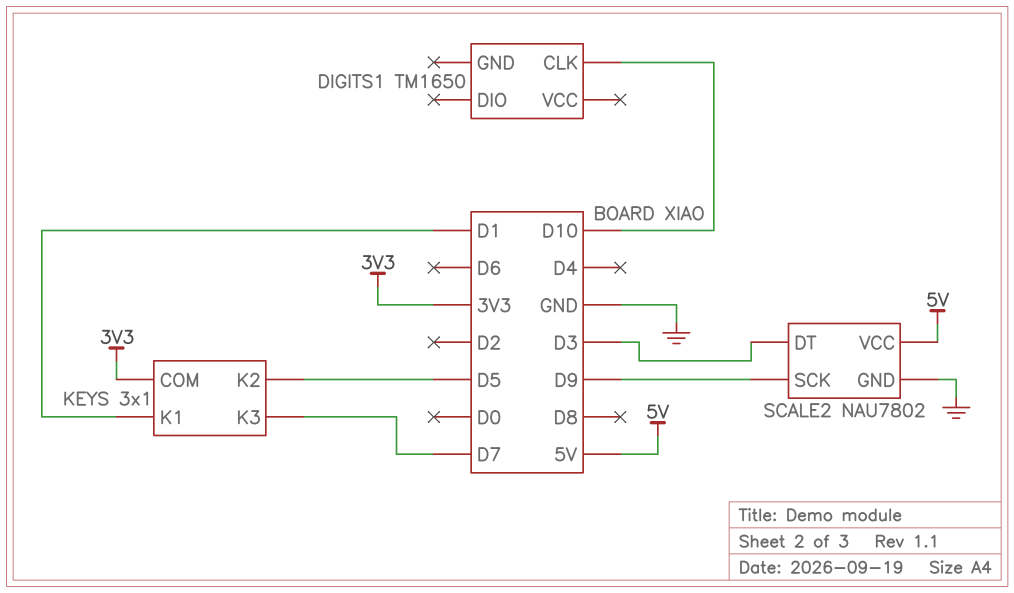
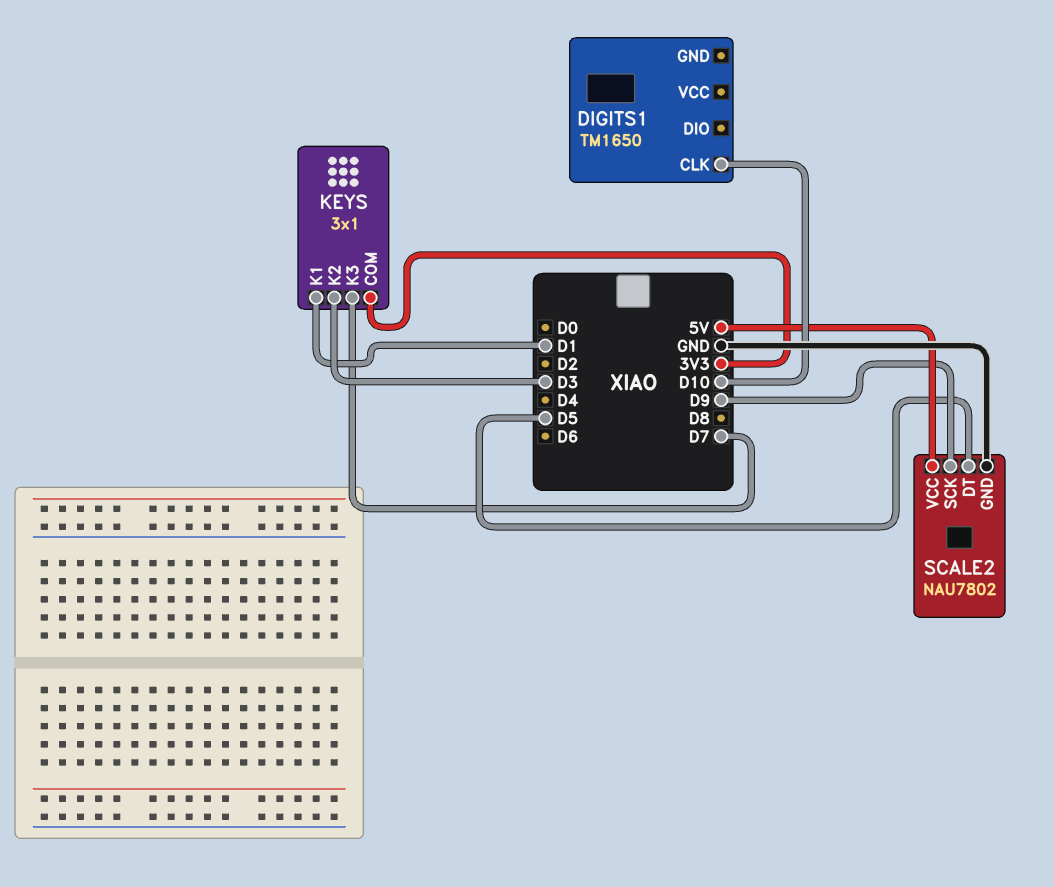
KEYS pin K2: D5 -> D3
SCALE2 pin DT: D3 -> D5

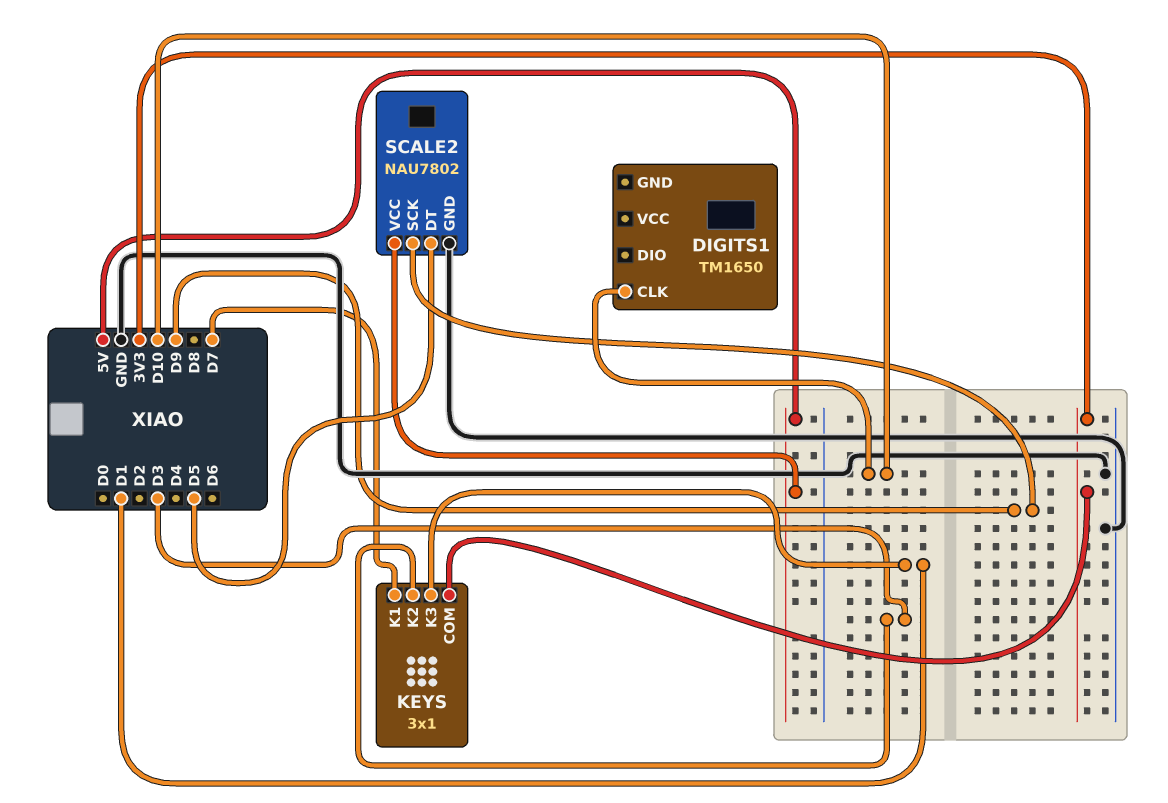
KEYS pin K1: D1 -> D7
KEYS pin K3: D7 -> D1

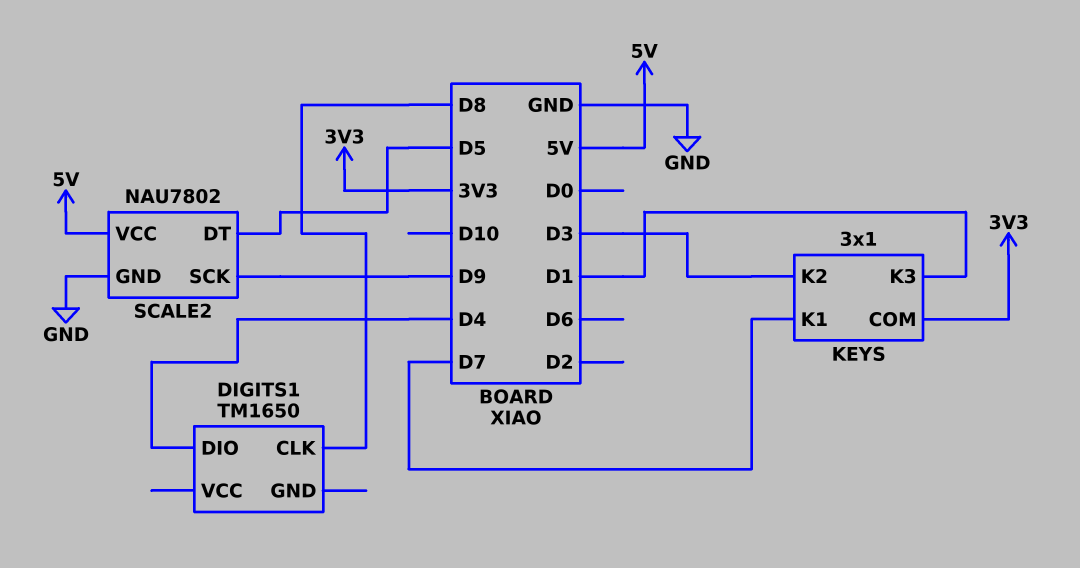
DIGITS1 pin CLK: D10 -> D8
DIGITS1 pin DIO: none -> D4

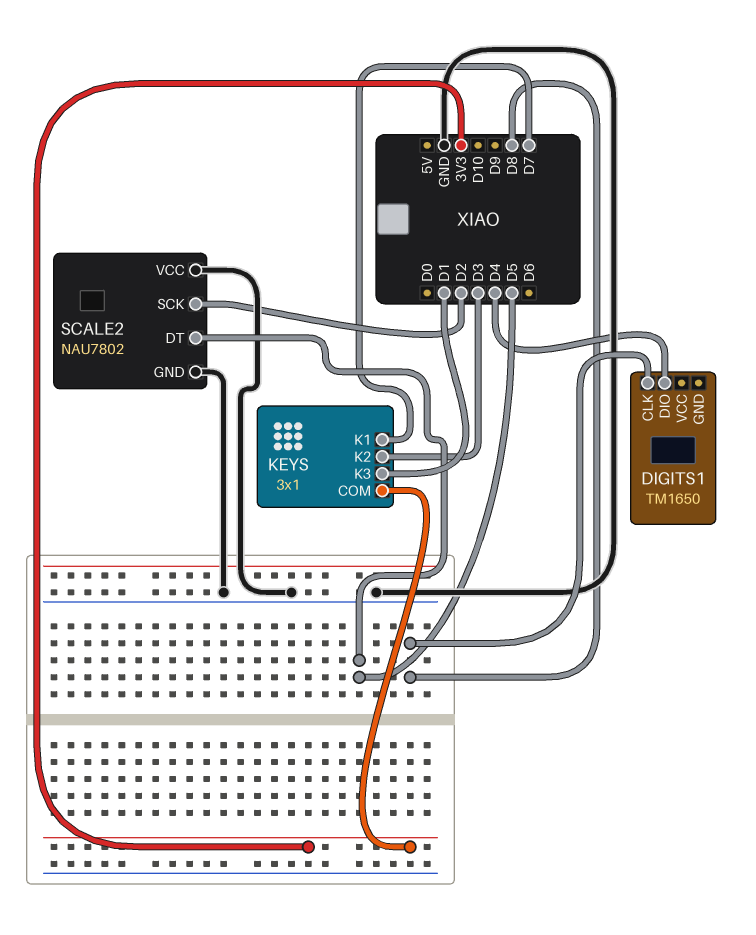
SCALE2 pin SCK: D9 -> D2
SCALE2 pin VCC: 5V -> GND

